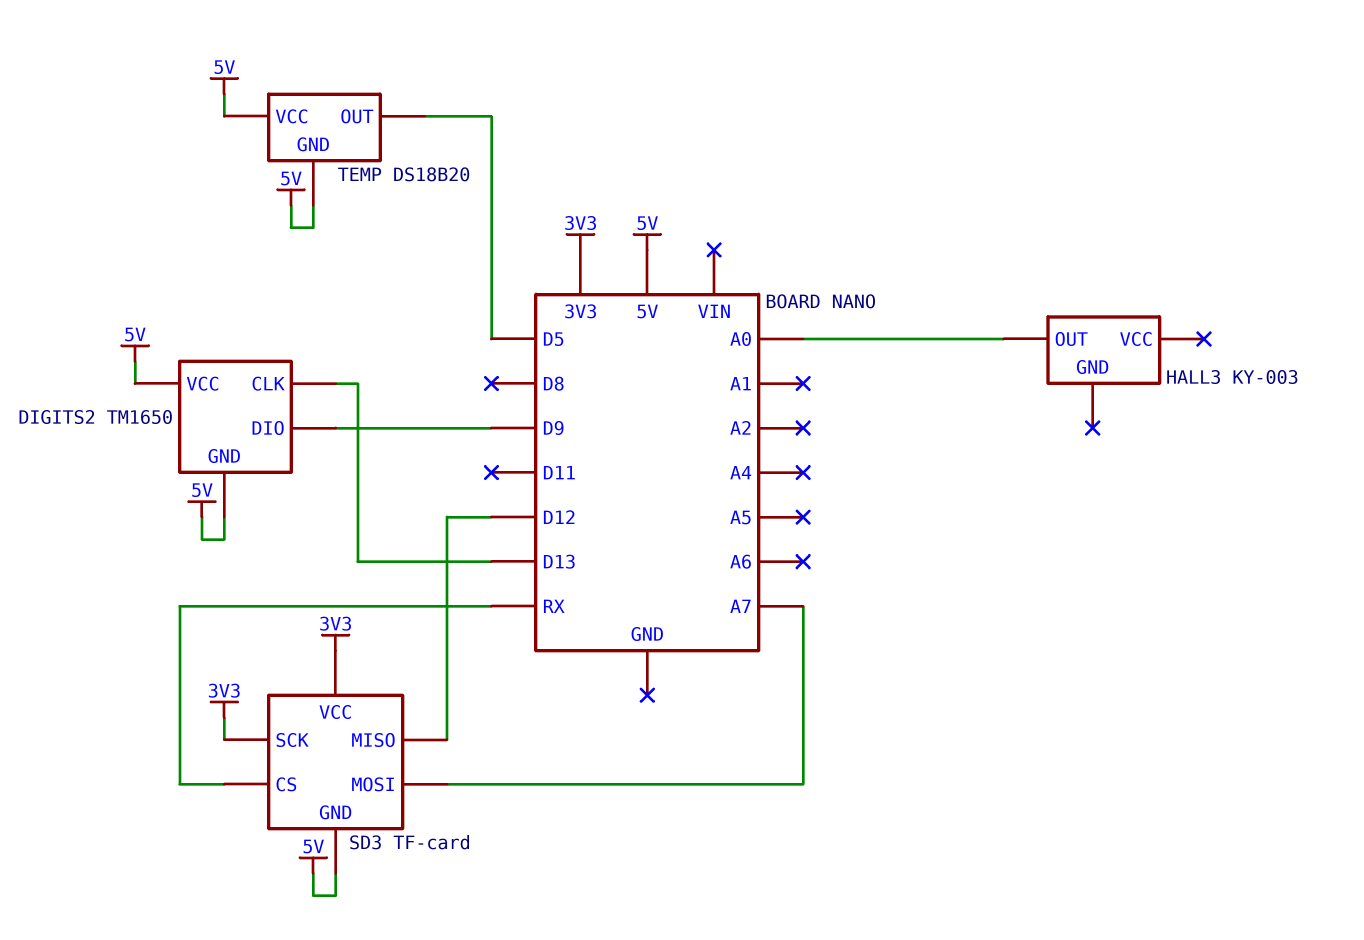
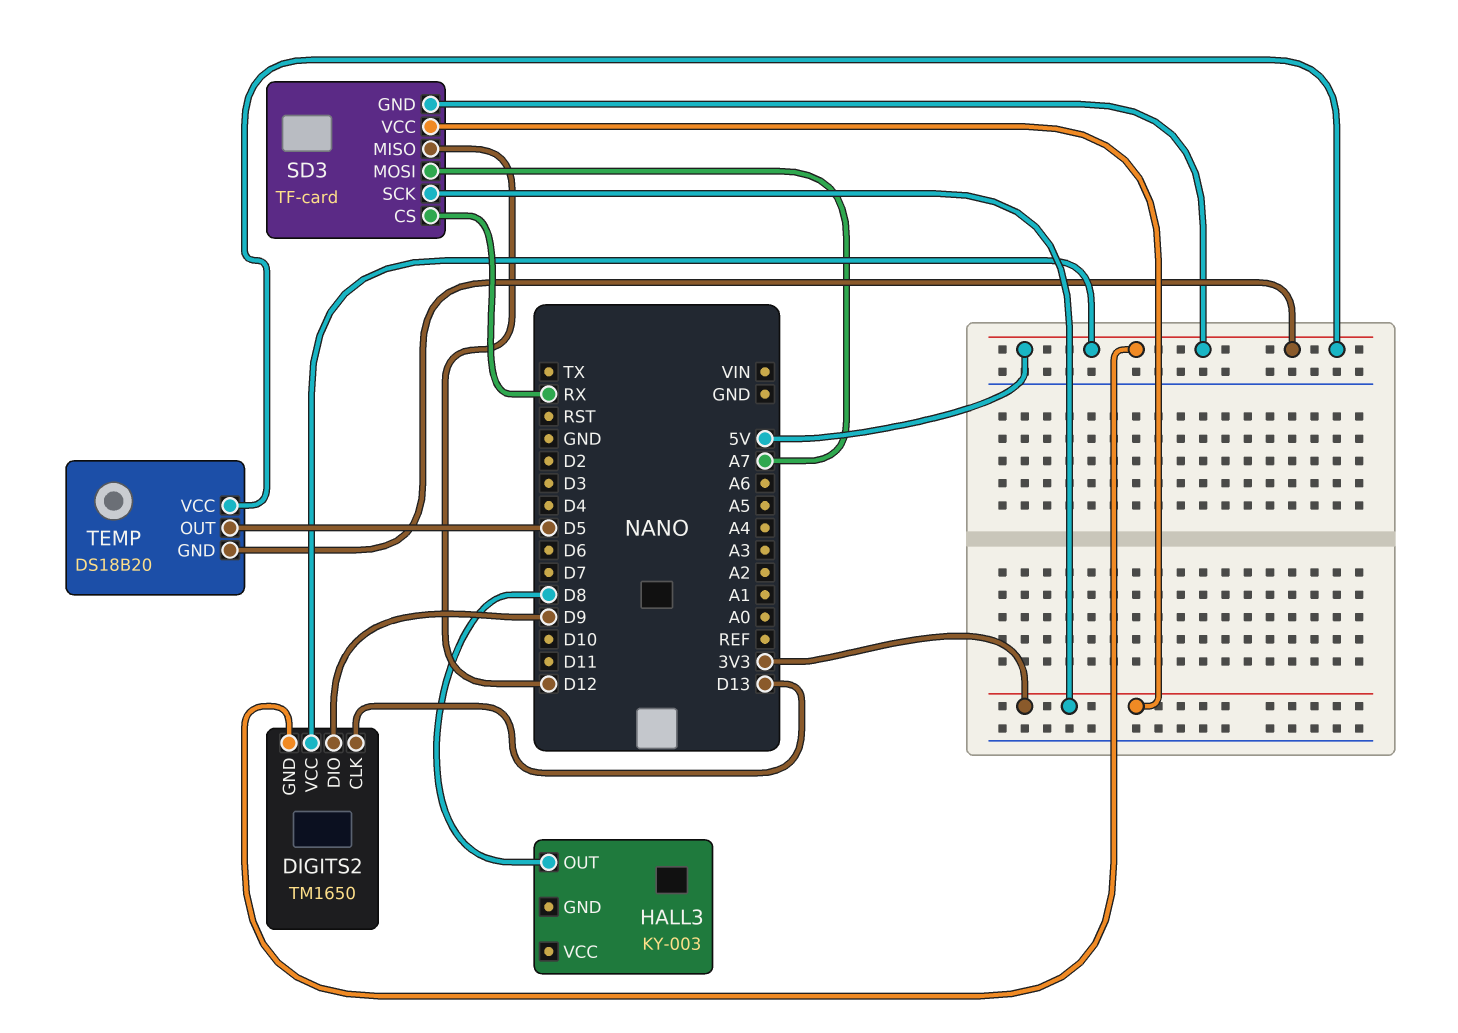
HALL3 pin OUT: A0 -> D8

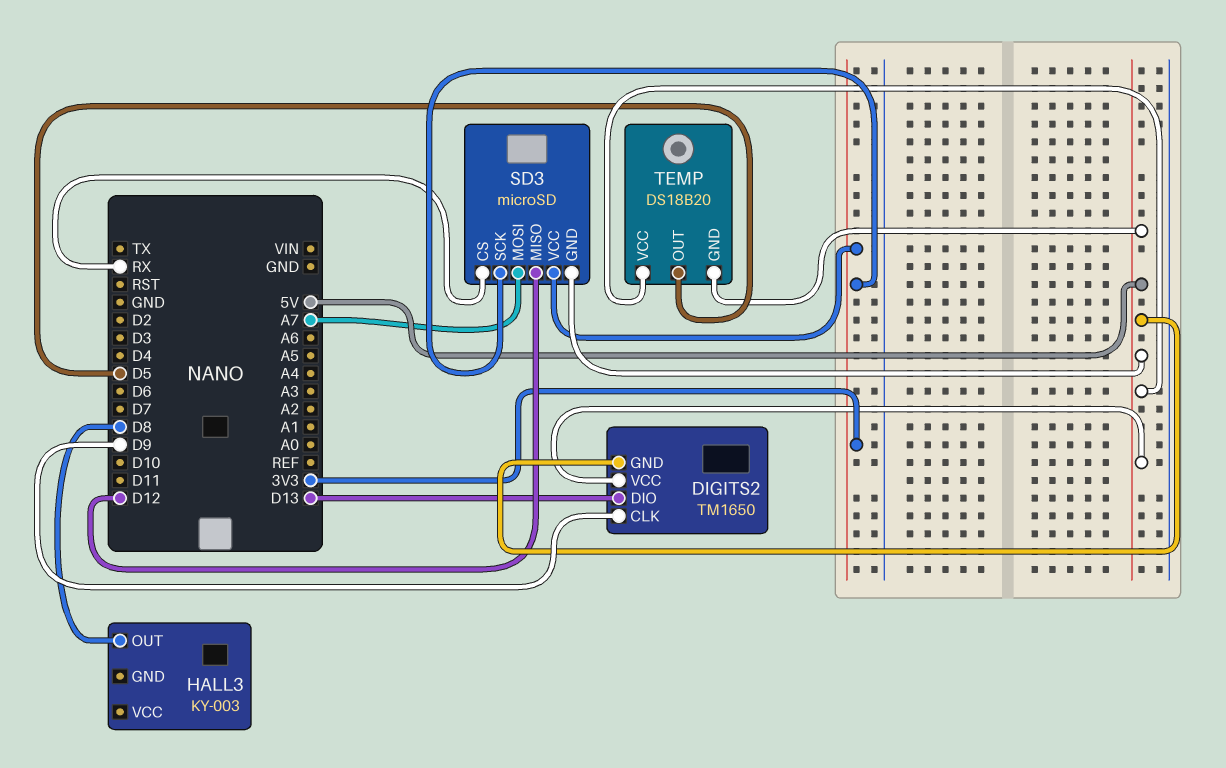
DIGITS2 pin CLK: D13 -> D9
DIGITS2 pin DIO: D9 -> D13
SD3: TF-card -> microSD

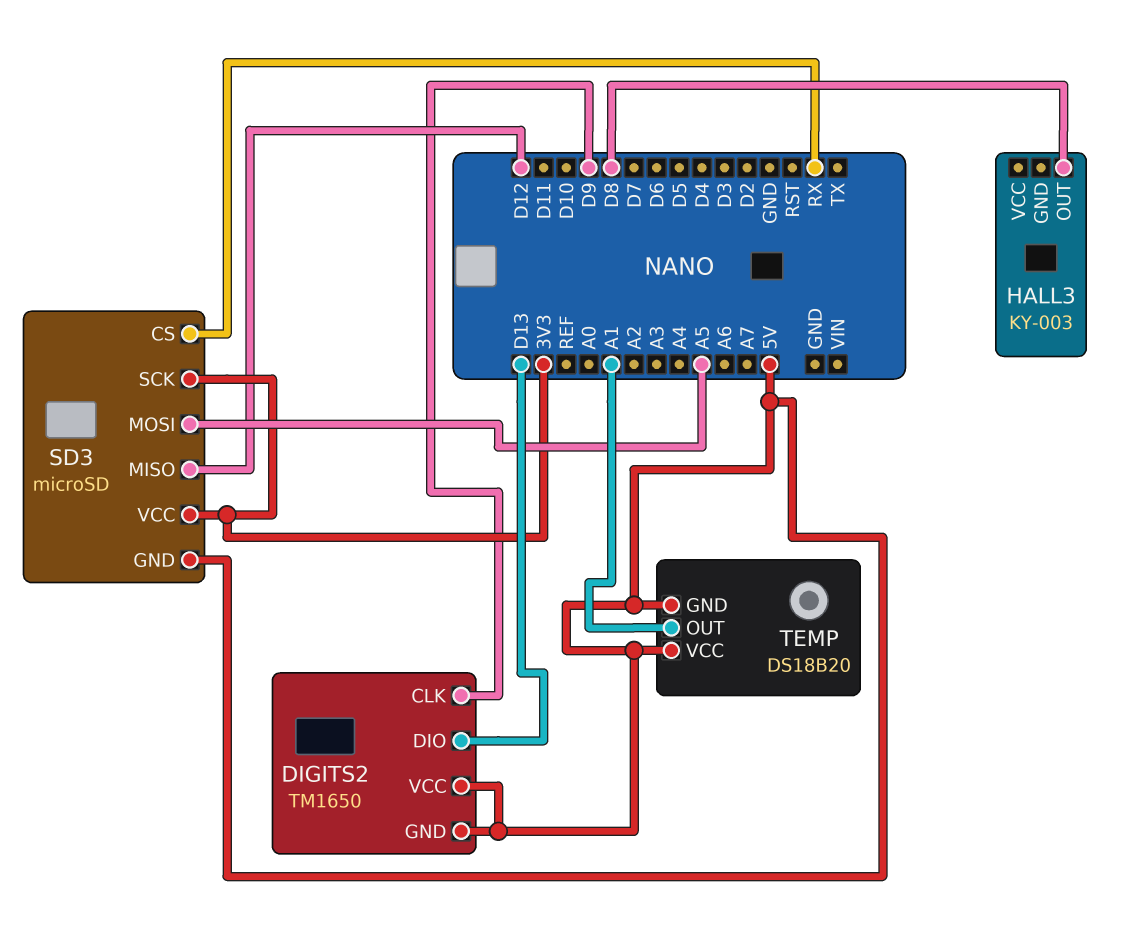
SD3 pin MOSI: A7 -> A5
TEMP pin OUT: D5 -> A1

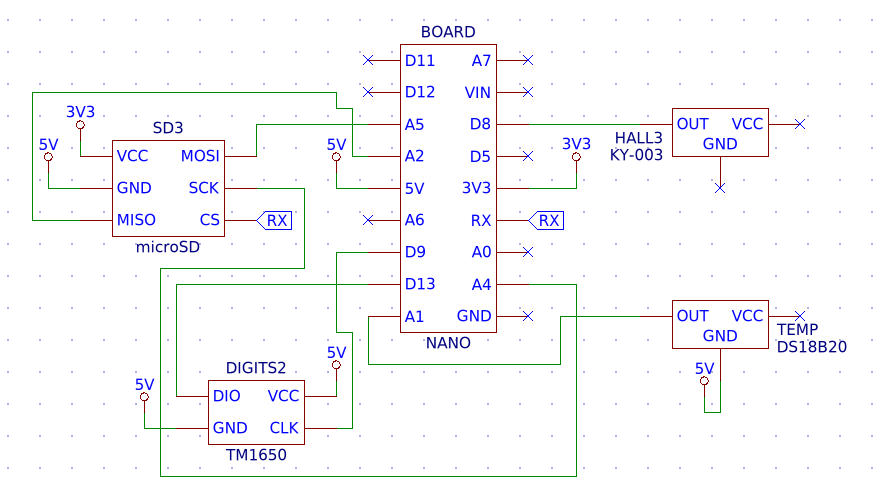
SD3 pin MISO: D12 -> A2
SD3 pin SCK: 3V3 -> A4
TEMP pin VCC: 5V -> none

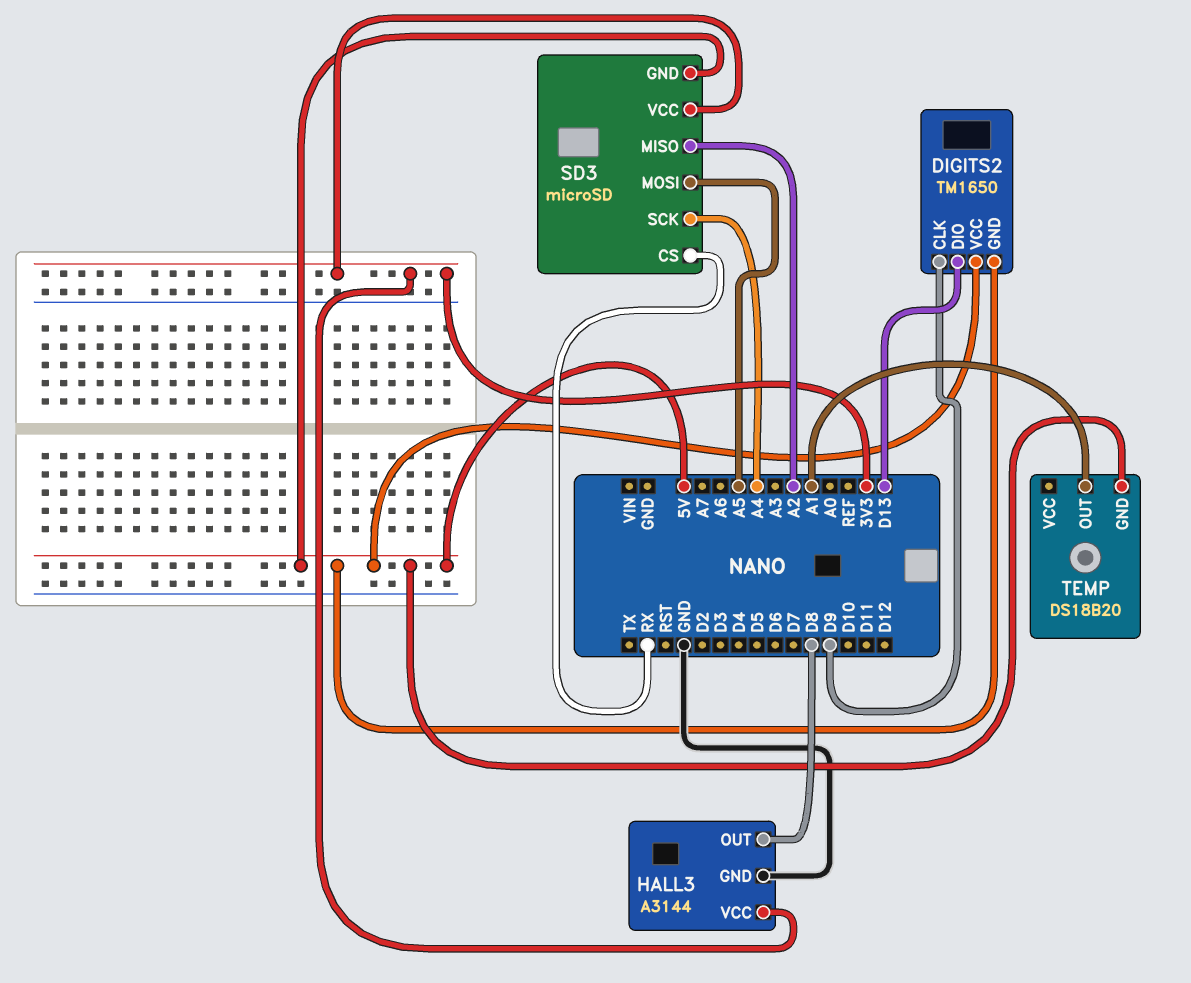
HALL3: KY-003 -> A3144
HALL3 pin GND: none -> GND
HALL3 pin VCC: none -> 3V3

